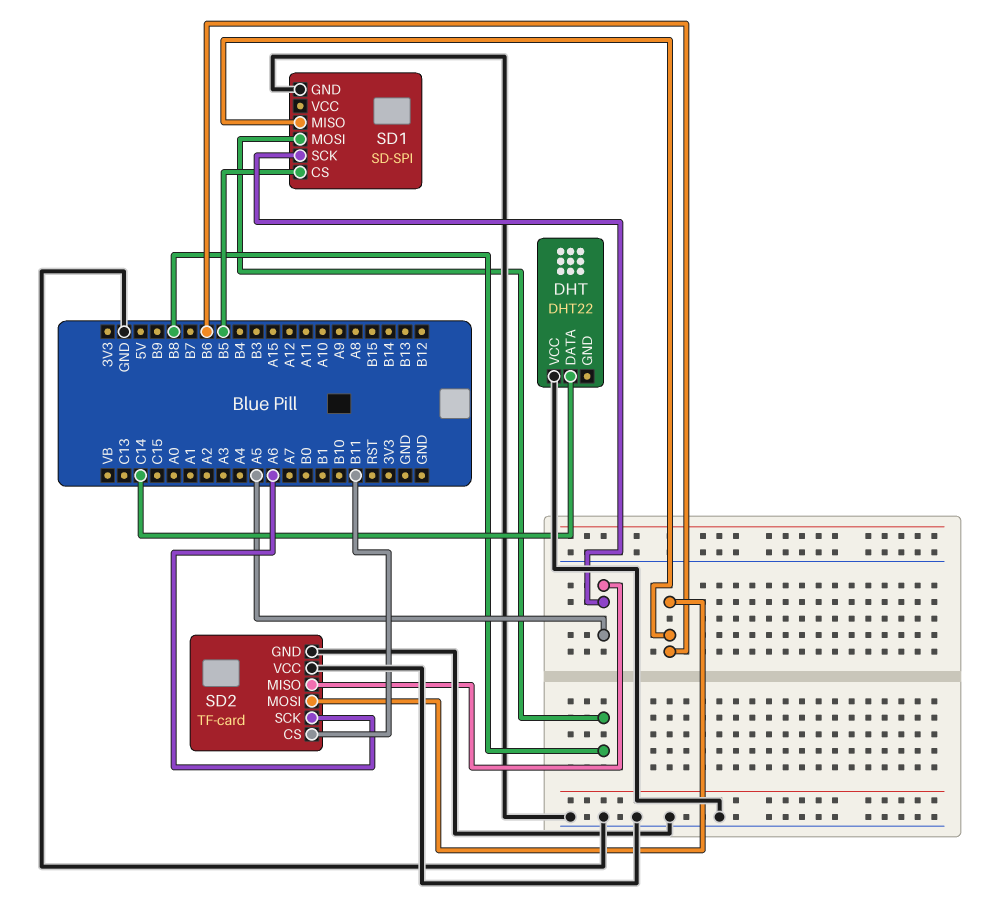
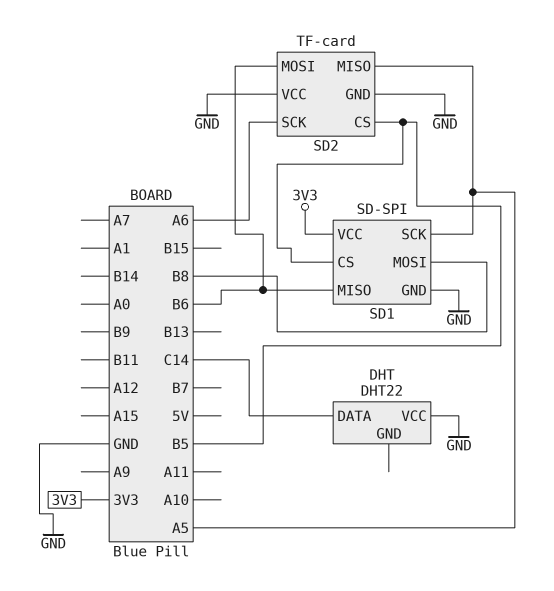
SD1 pin VCC: none -> 3V3
SD2 pin CS: B11 -> B5

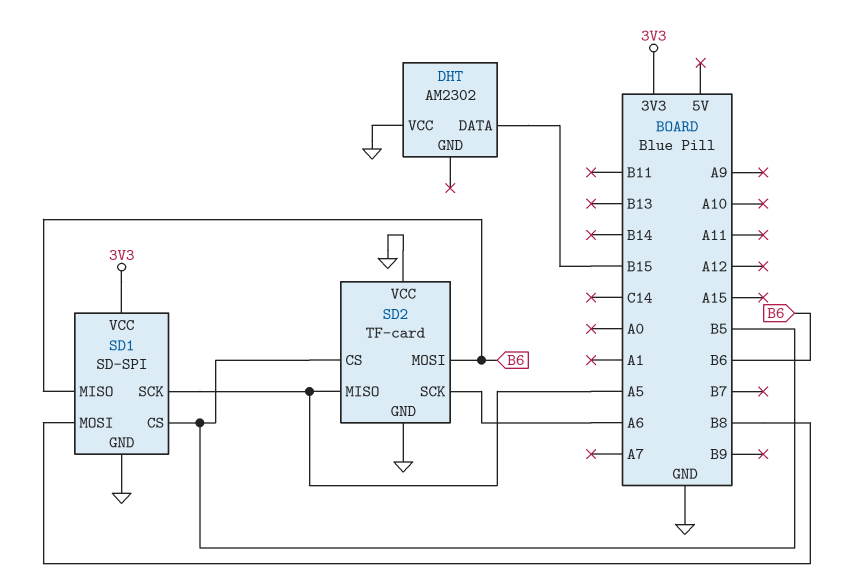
DHT: DHT22 -> AM2302
DHT pin DATA: C14 -> B15

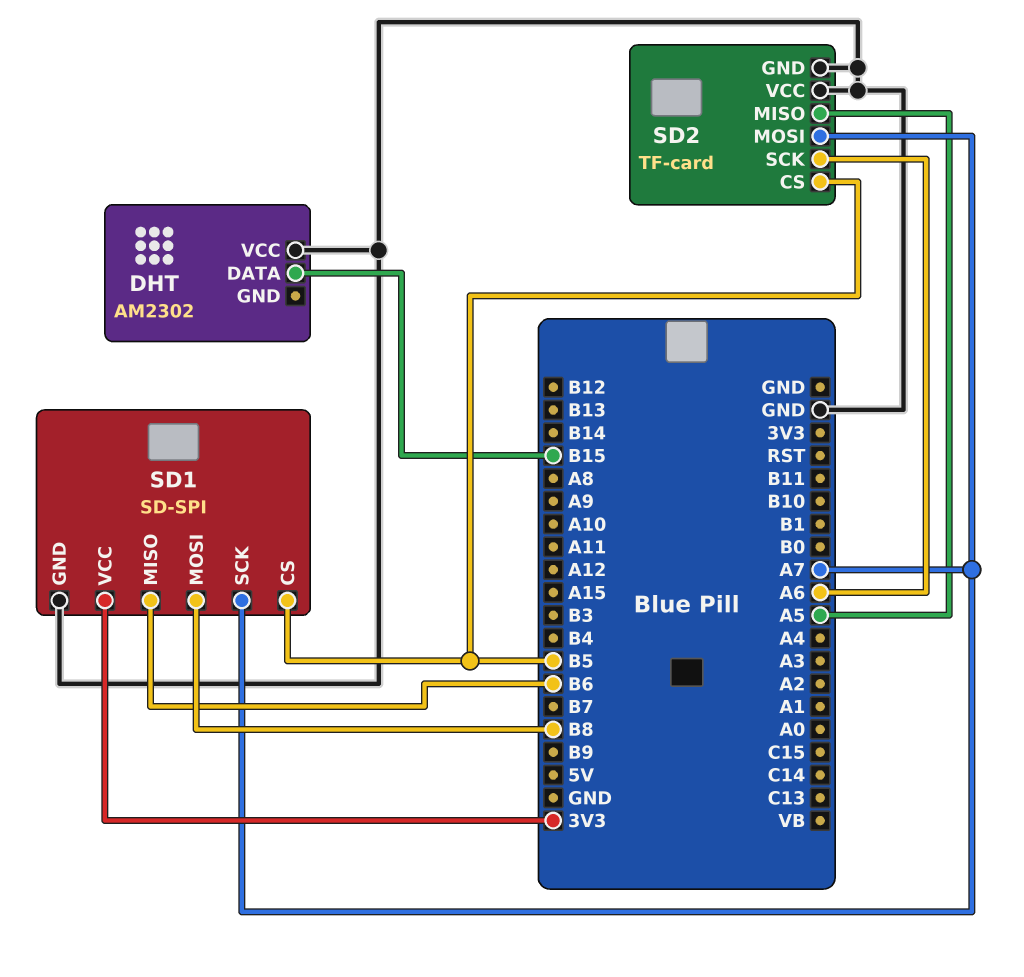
SD1 pin SCK: A5 -> A7
SD2 pin MOSI: B6 -> A7

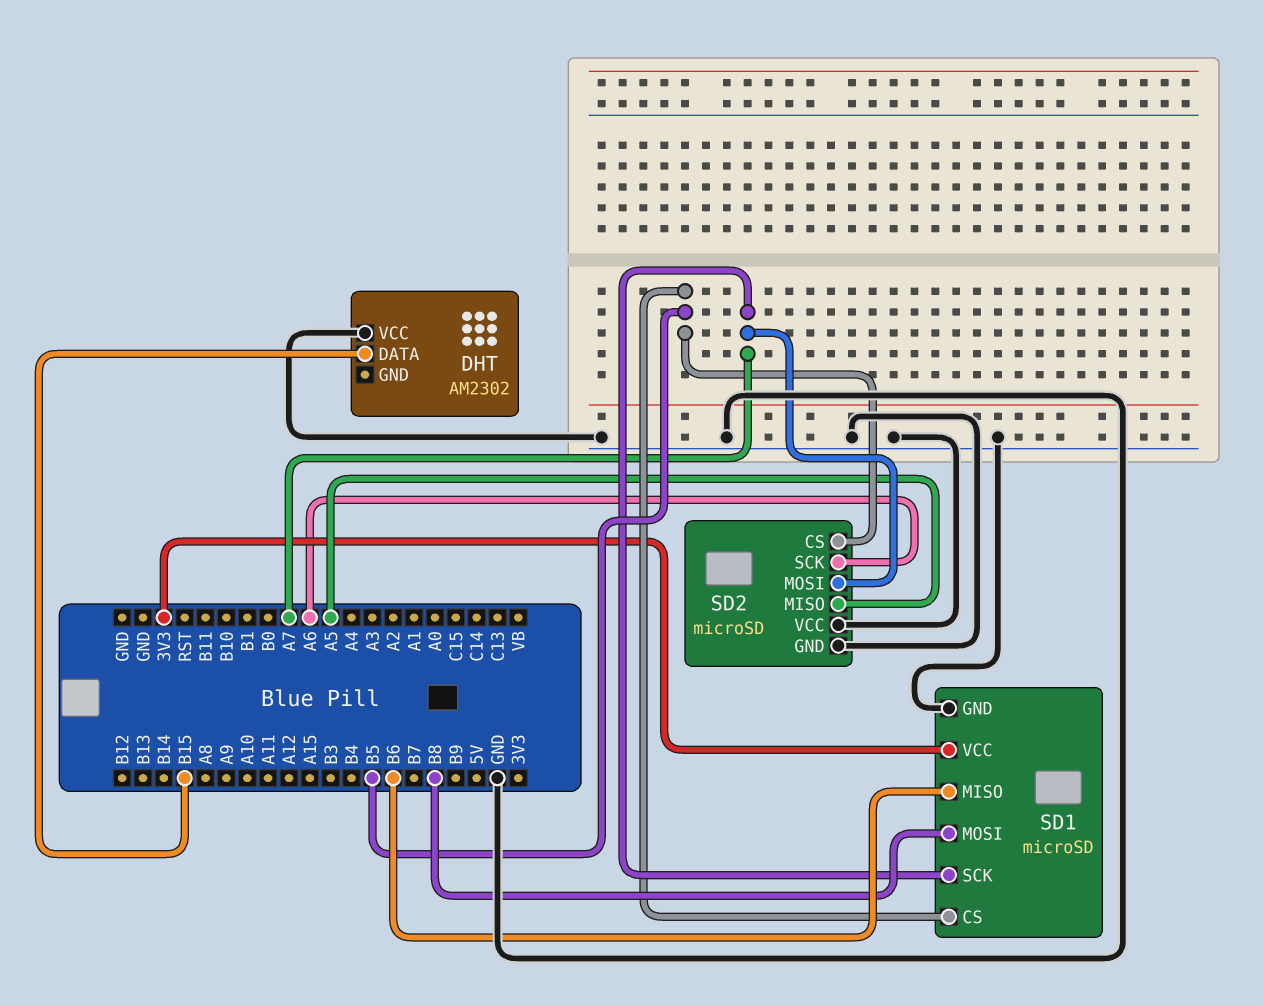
SD1: SD-SPI -> microSD
SD2: TF-card -> microSD

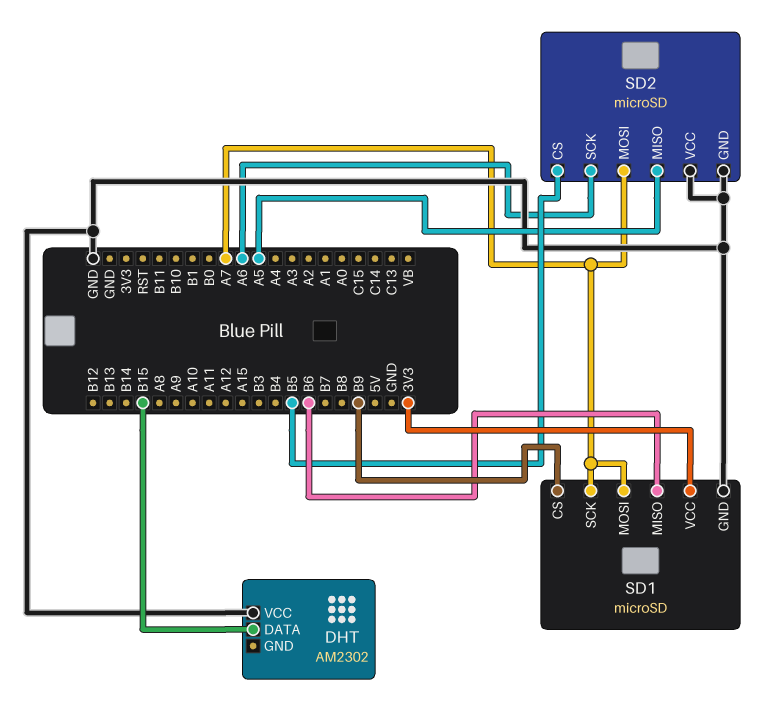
SD1 pin CS: B5 -> B9
SD1 pin MOSI: B8 -> A7

